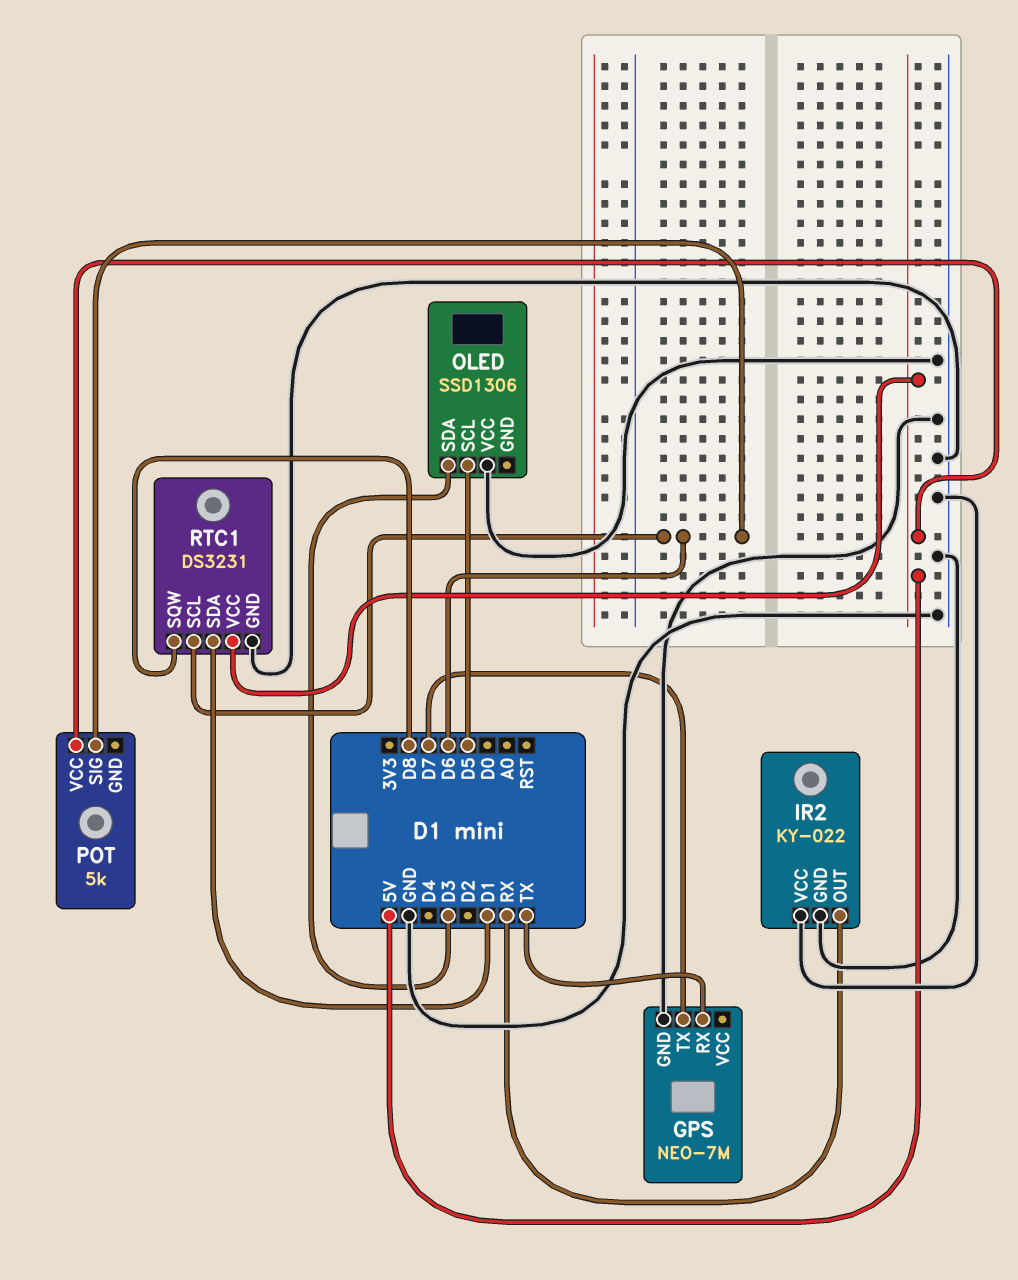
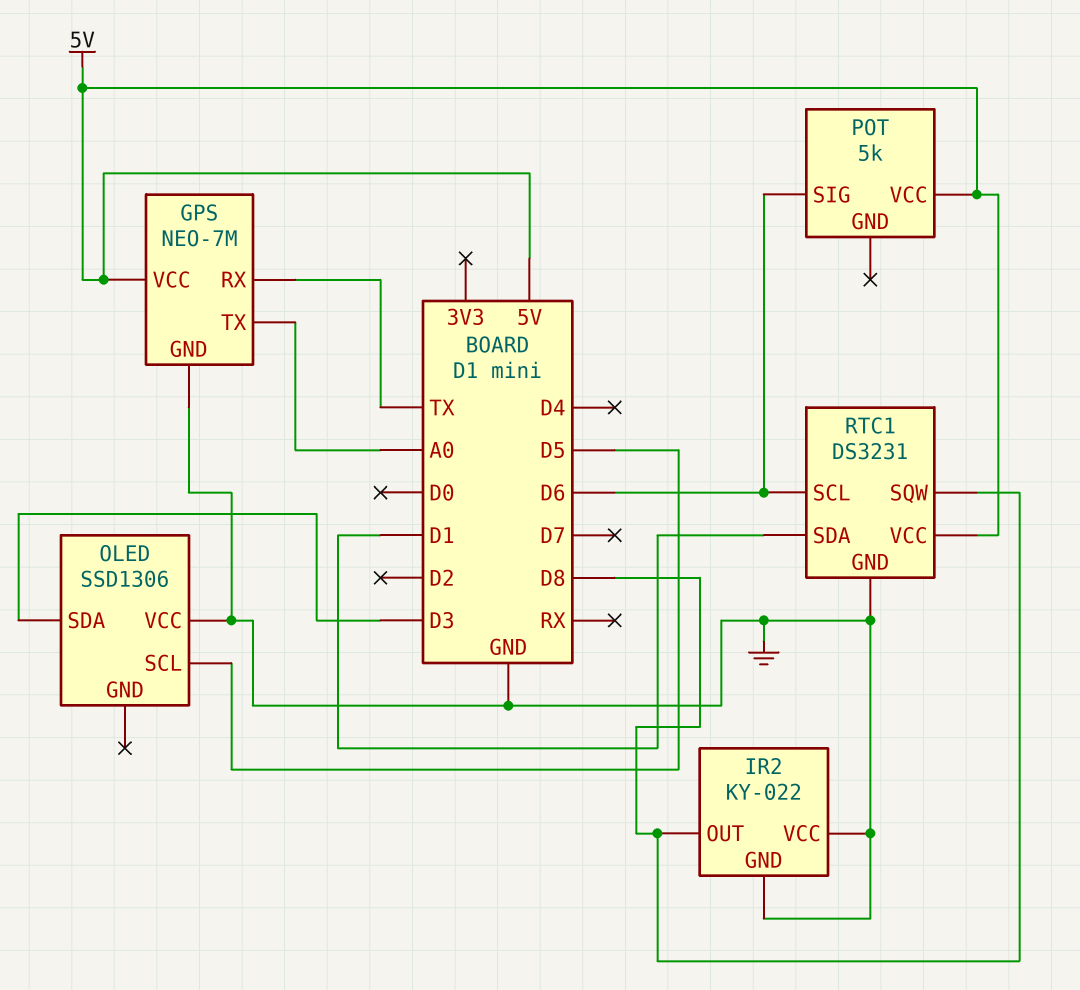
GPS pin TX: D7 -> A0
GPS pin VCC: none -> 5V
IR2 pin OUT: RX -> D8

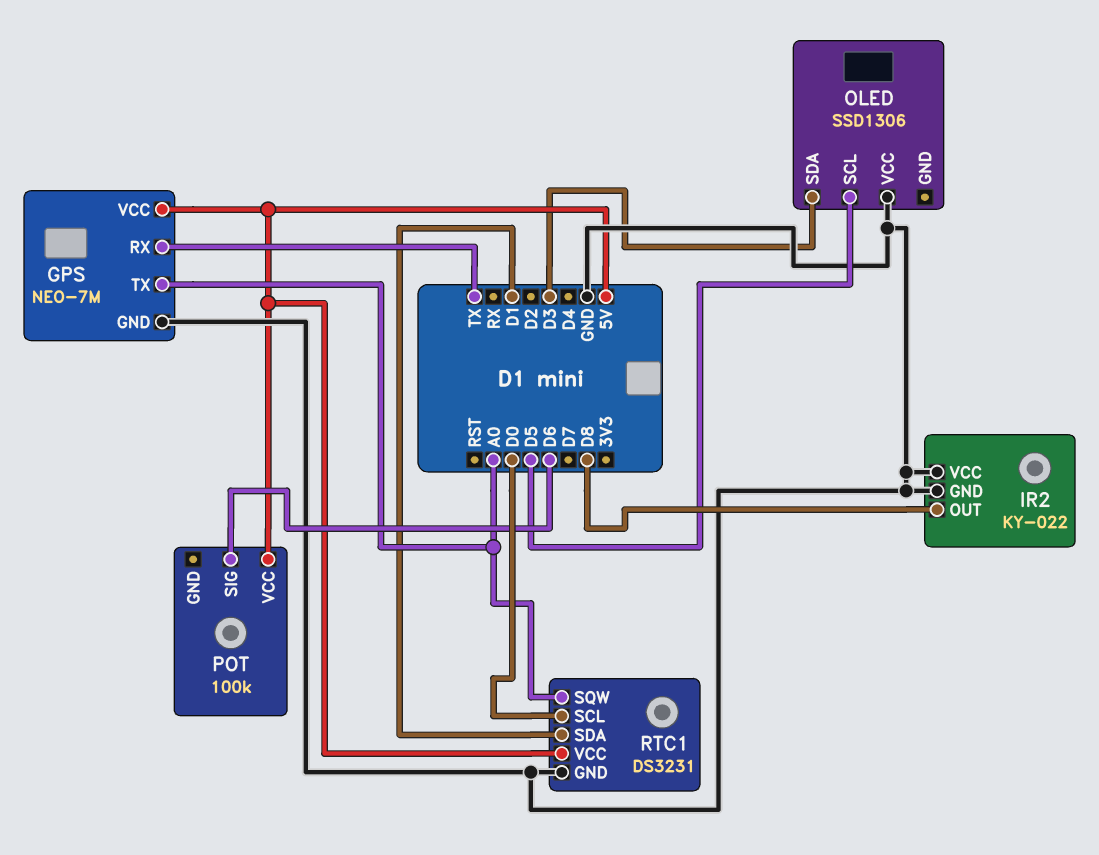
POT: 5k -> 100k
RTC1 pin SCL: D6 -> D0
RTC1 pin SQW: D8 -> A0

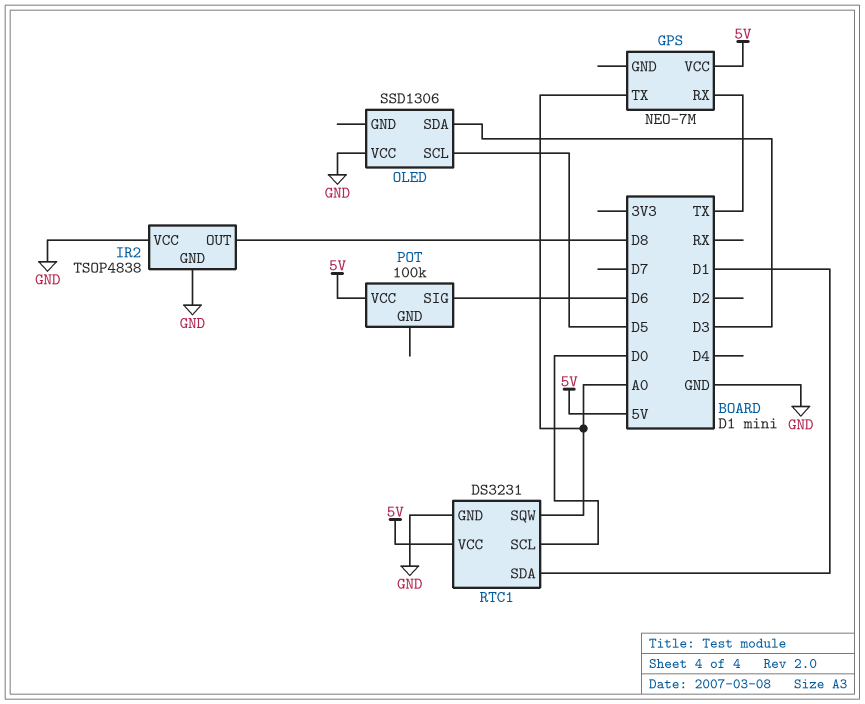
GPS pin GND: GND -> none
IR2: KY-022 -> TSOP4838

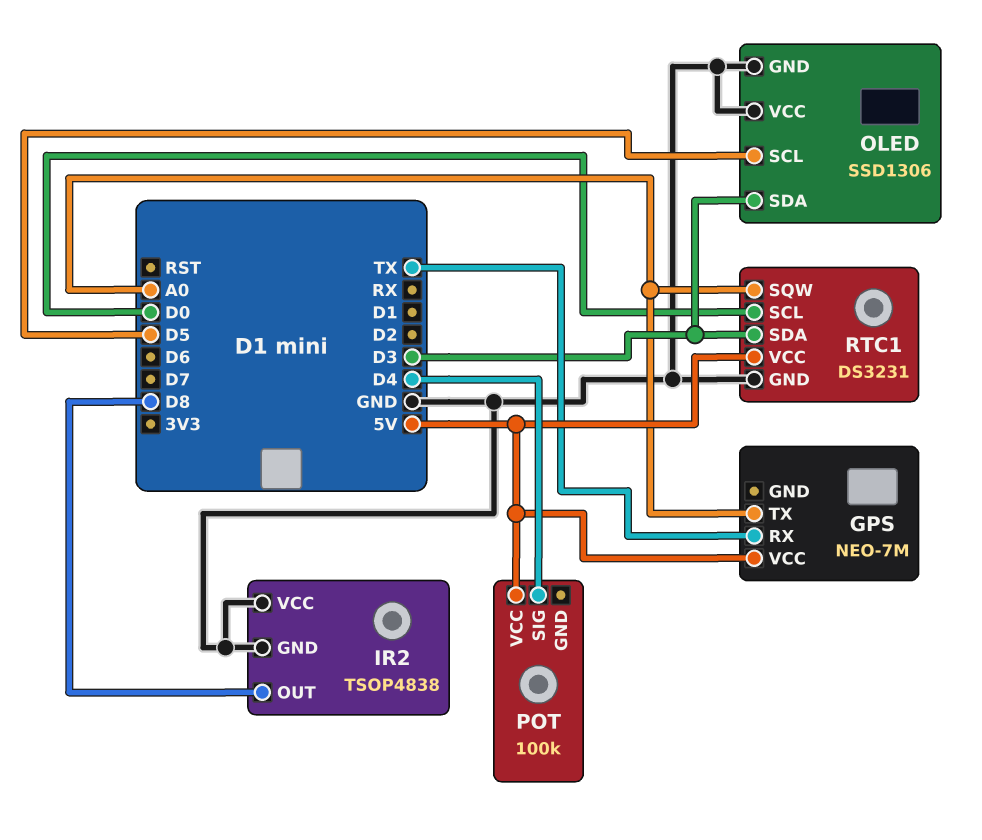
OLED pin GND: none -> GND
POT pin SIG: D6 -> D4
RTC1 pin SDA: D1 -> D3

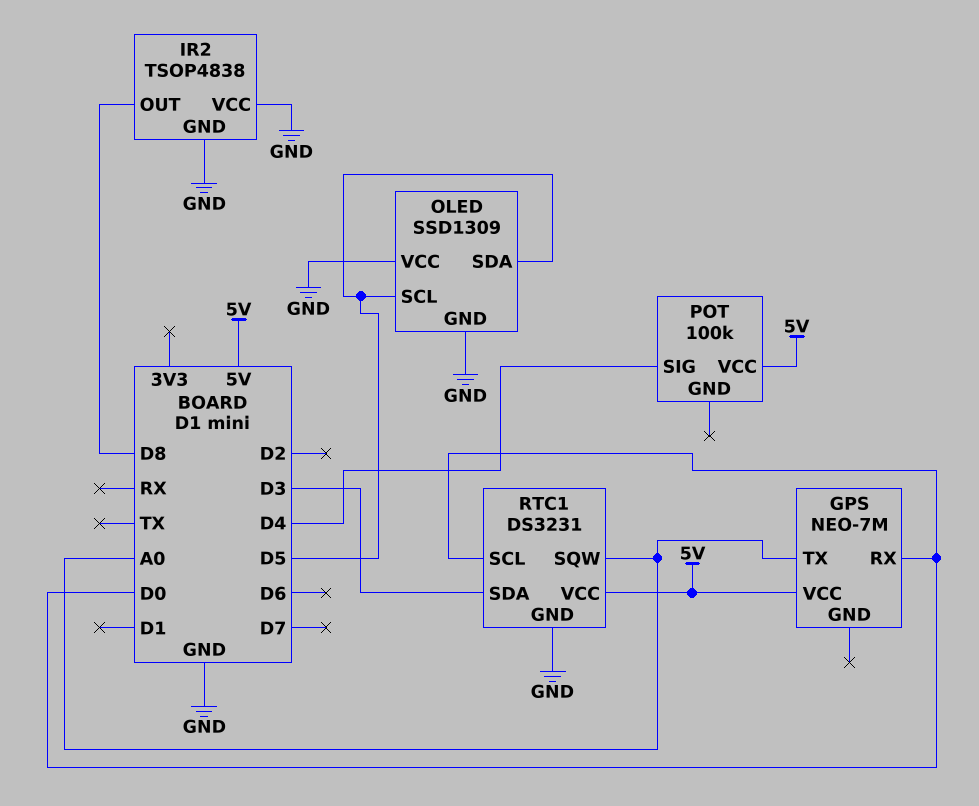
GPS pin RX: TX -> D0
OLED: SSD1306 -> SSD1309
OLED pin SDA: D3 -> D5

